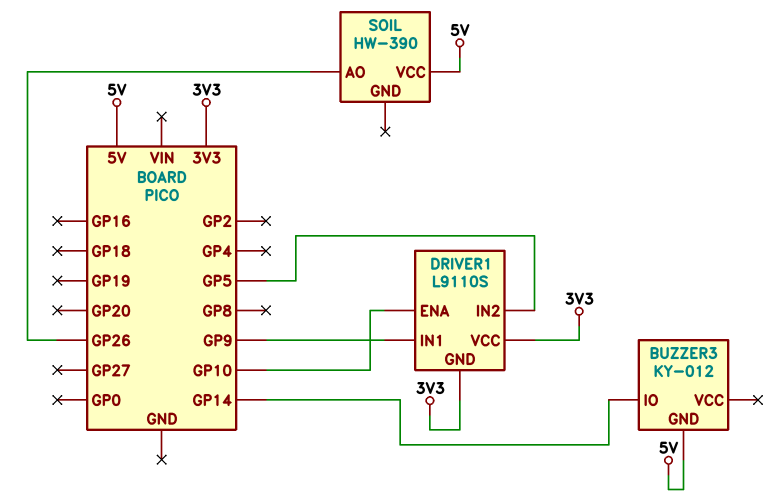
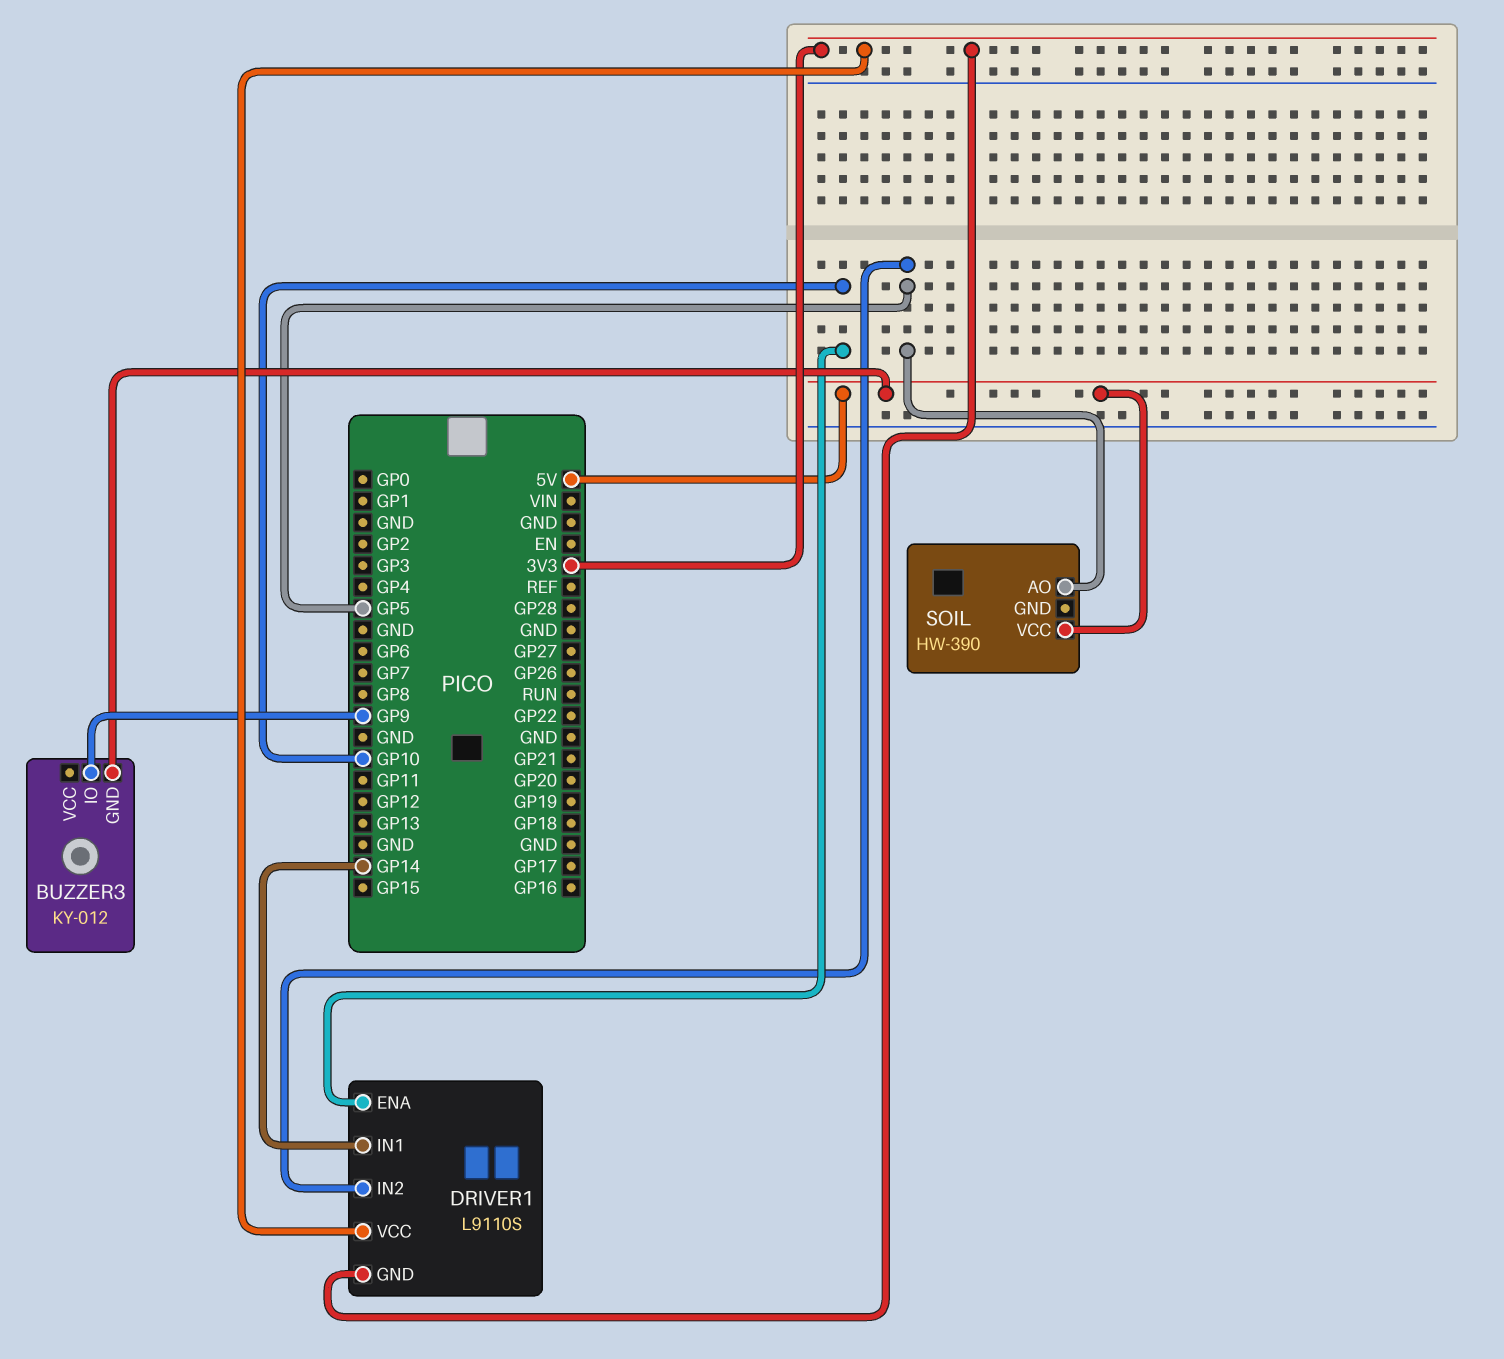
BUZZER3 pin IO: GP14 -> GP9
DRIVER1 pin IN1: GP9 -> GP14
SOIL pin AO: GP26 -> GP5

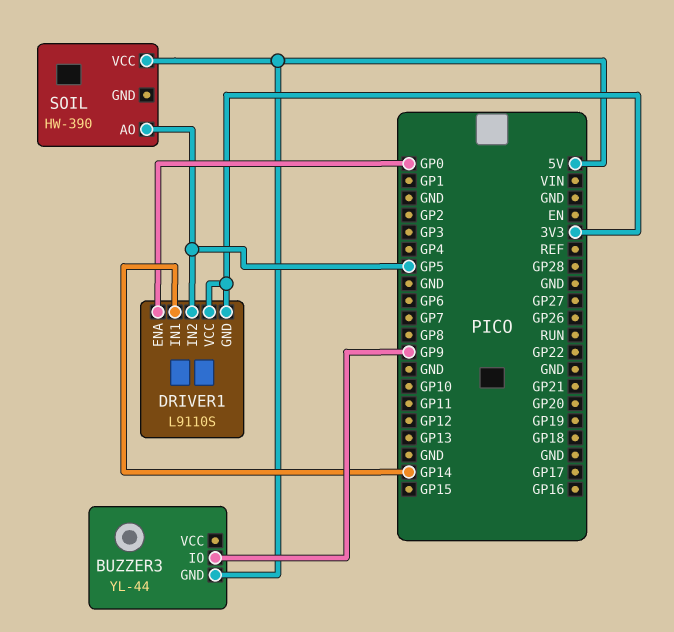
BUZZER3: KY-012 -> YL-44
DRIVER1 pin ENA: GP10 -> GP0

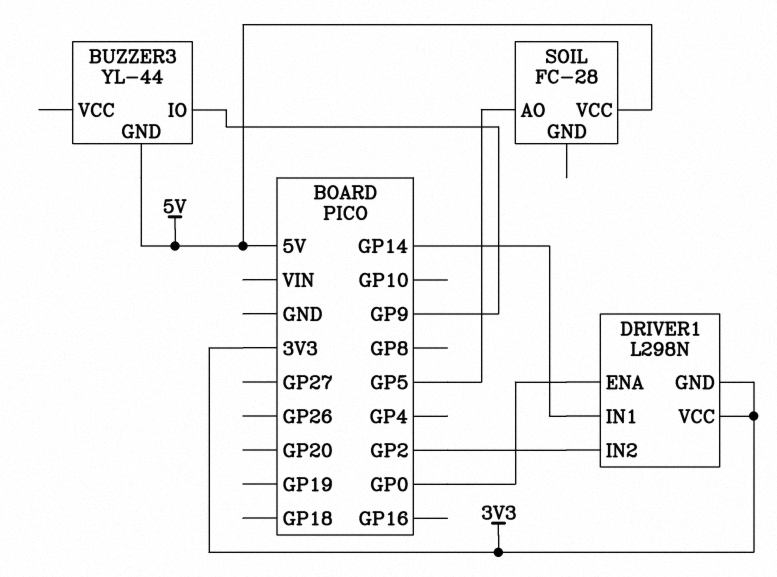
DRIVER1: L9110S -> L298N
DRIVER1 pin IN2: GP5 -> GP2
SOIL: HW-390 -> FC-28

